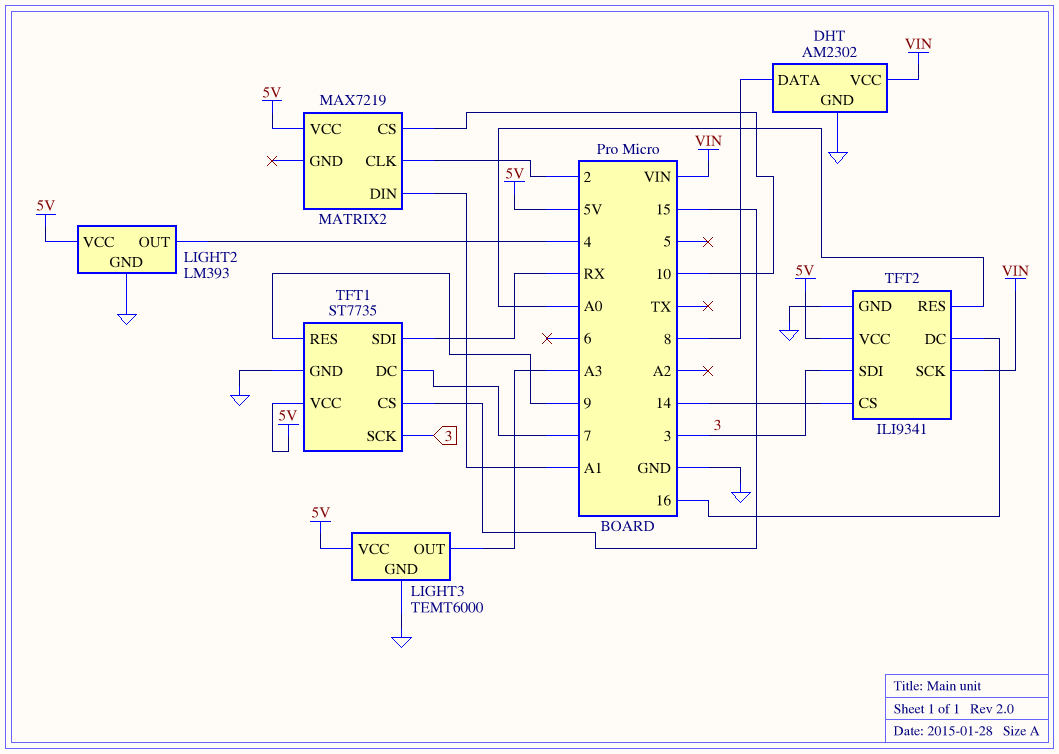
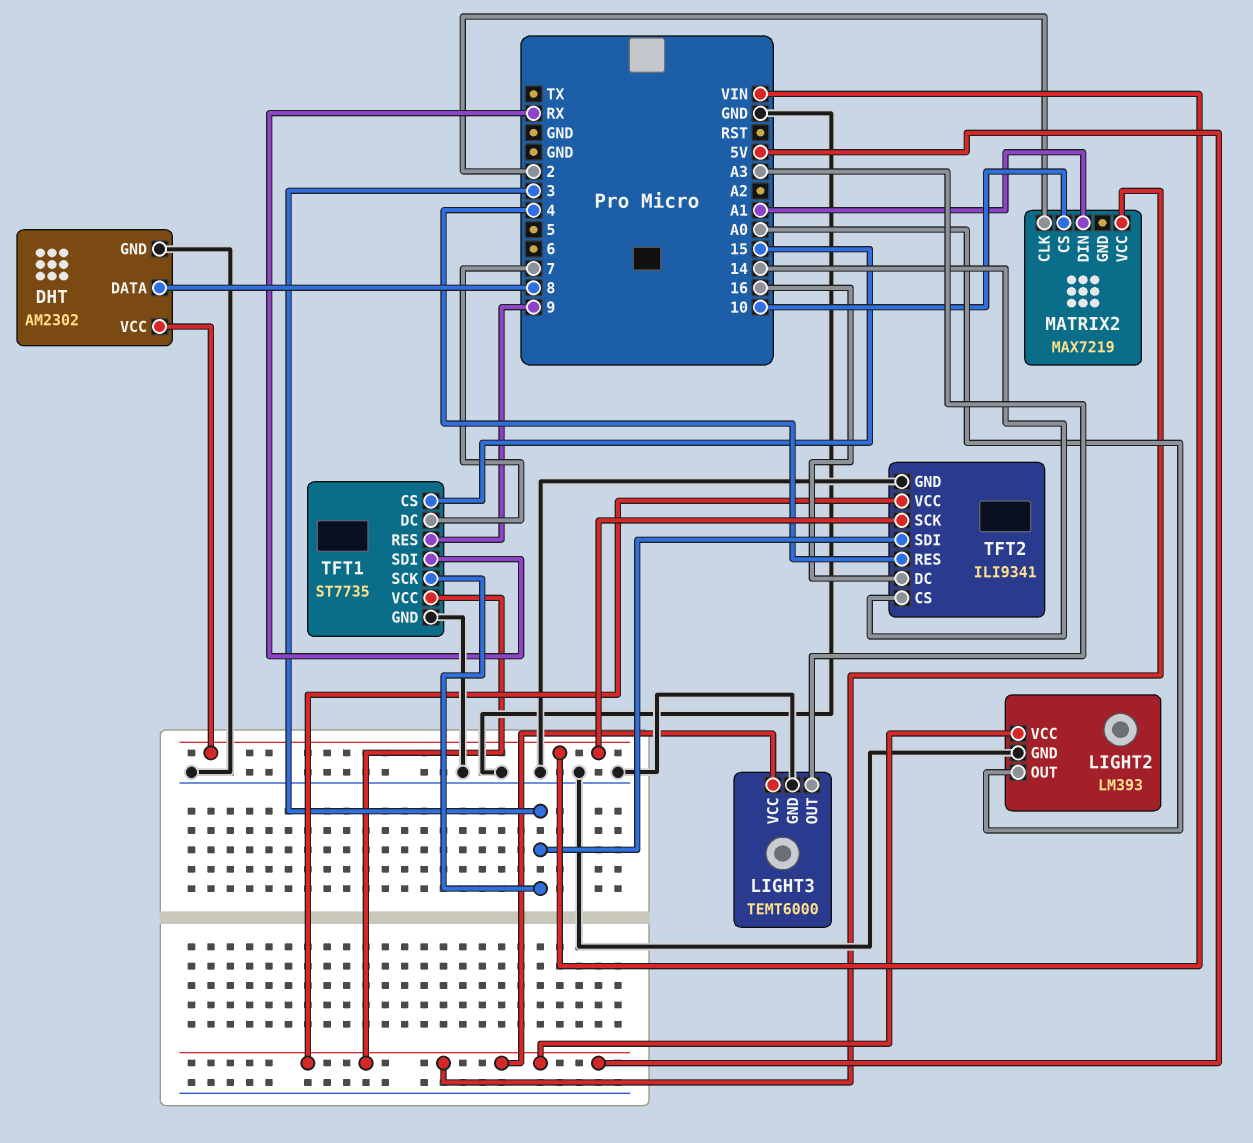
LIGHT2 pin OUT: 4 -> A0
TFT2 pin RES: A0 -> 4

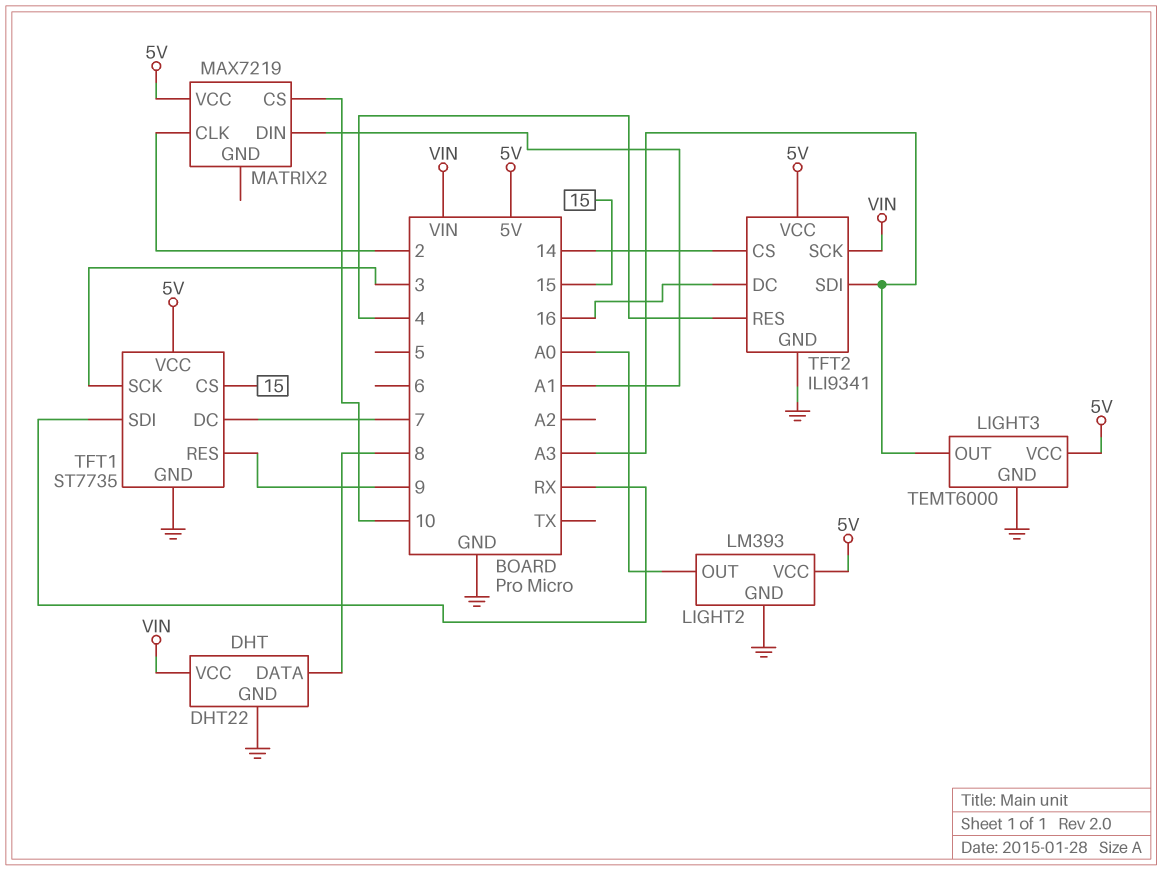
DHT: AM2302 -> DHT22
TFT2 pin SDI: 3 -> A3

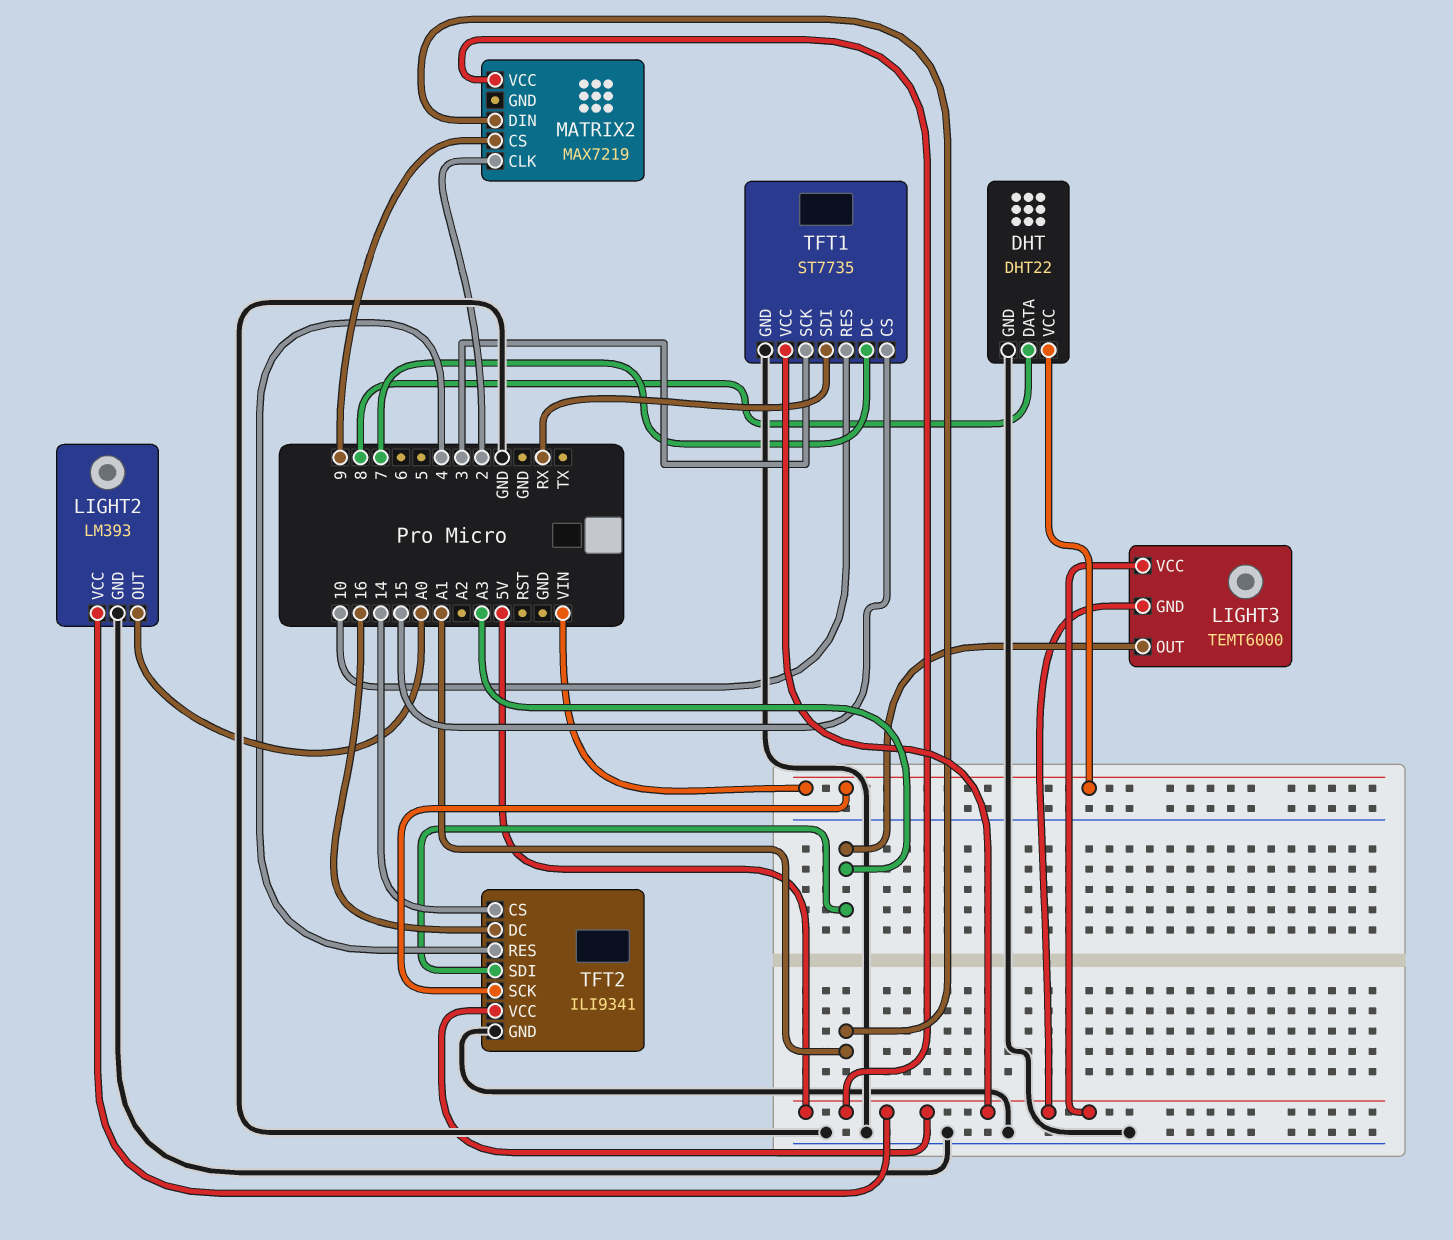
LIGHT3 pin GND: GND -> 5V
MATRIX2 pin CS: 10 -> 9
TFT1 pin RES: 9 -> 10

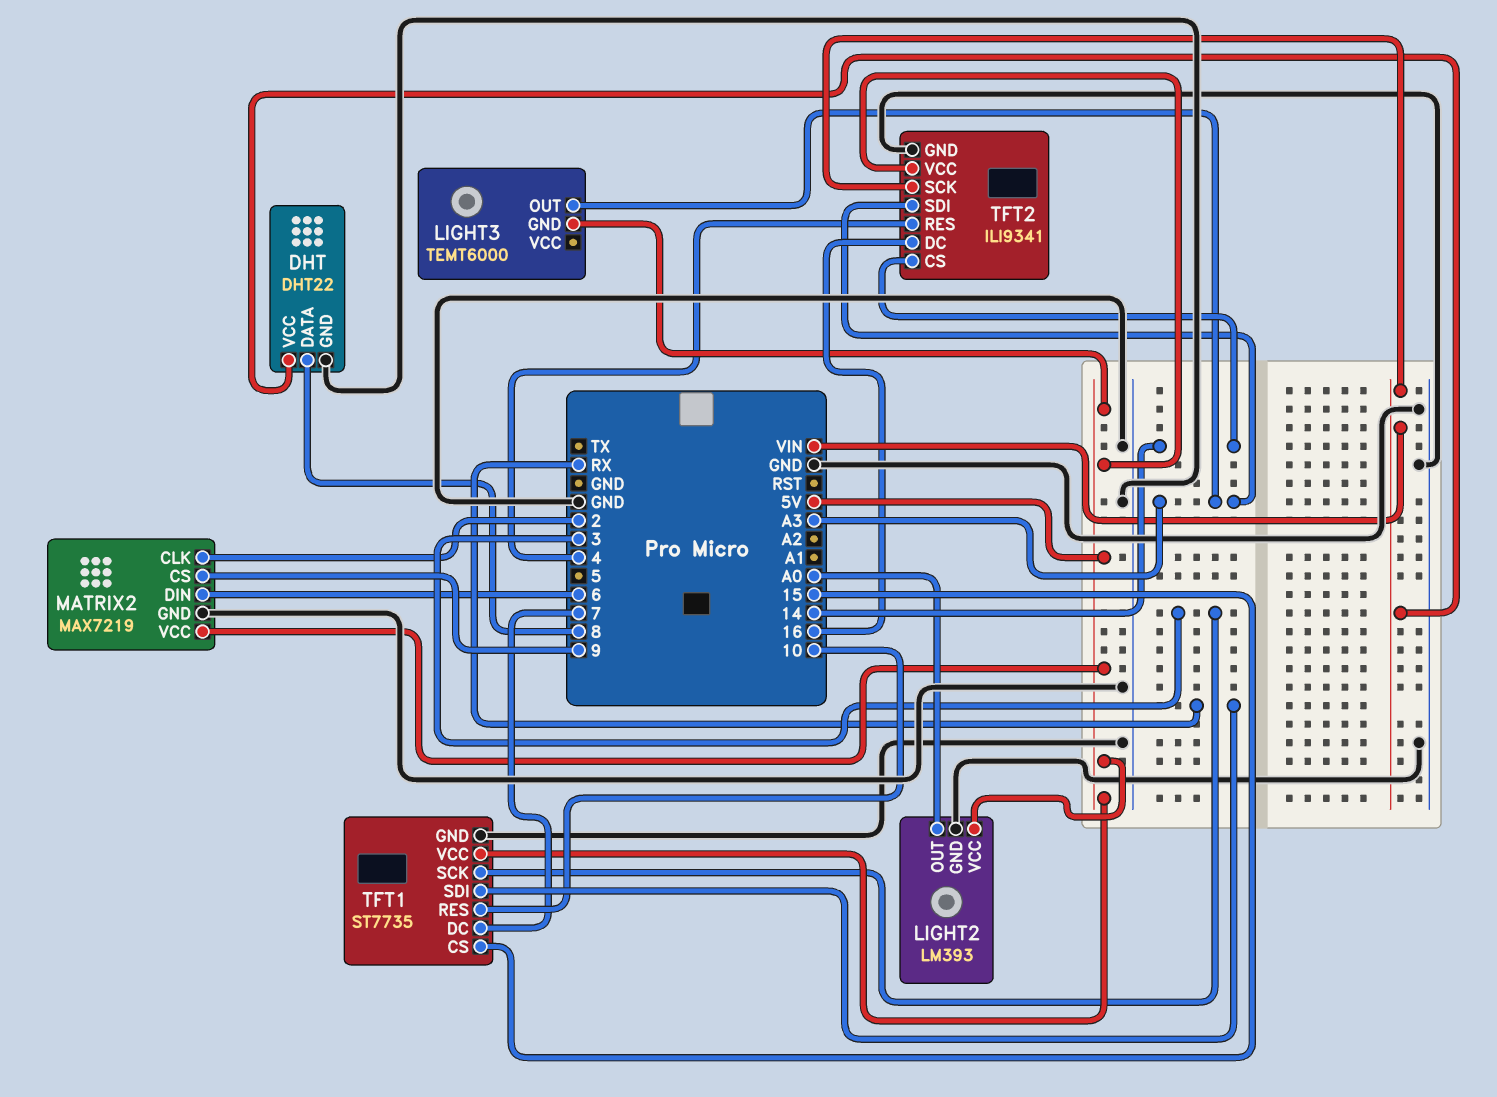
LIGHT3 pin VCC: 5V -> none
MATRIX2 pin DIN: A1 -> 6
MATRIX2 pin GND: none -> GND

